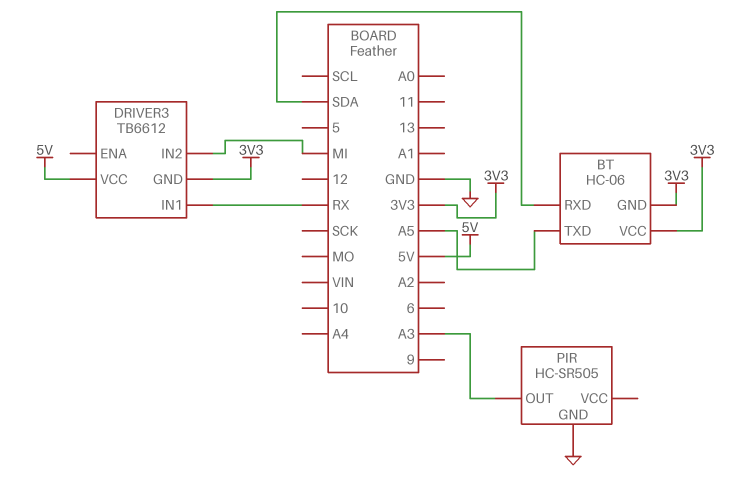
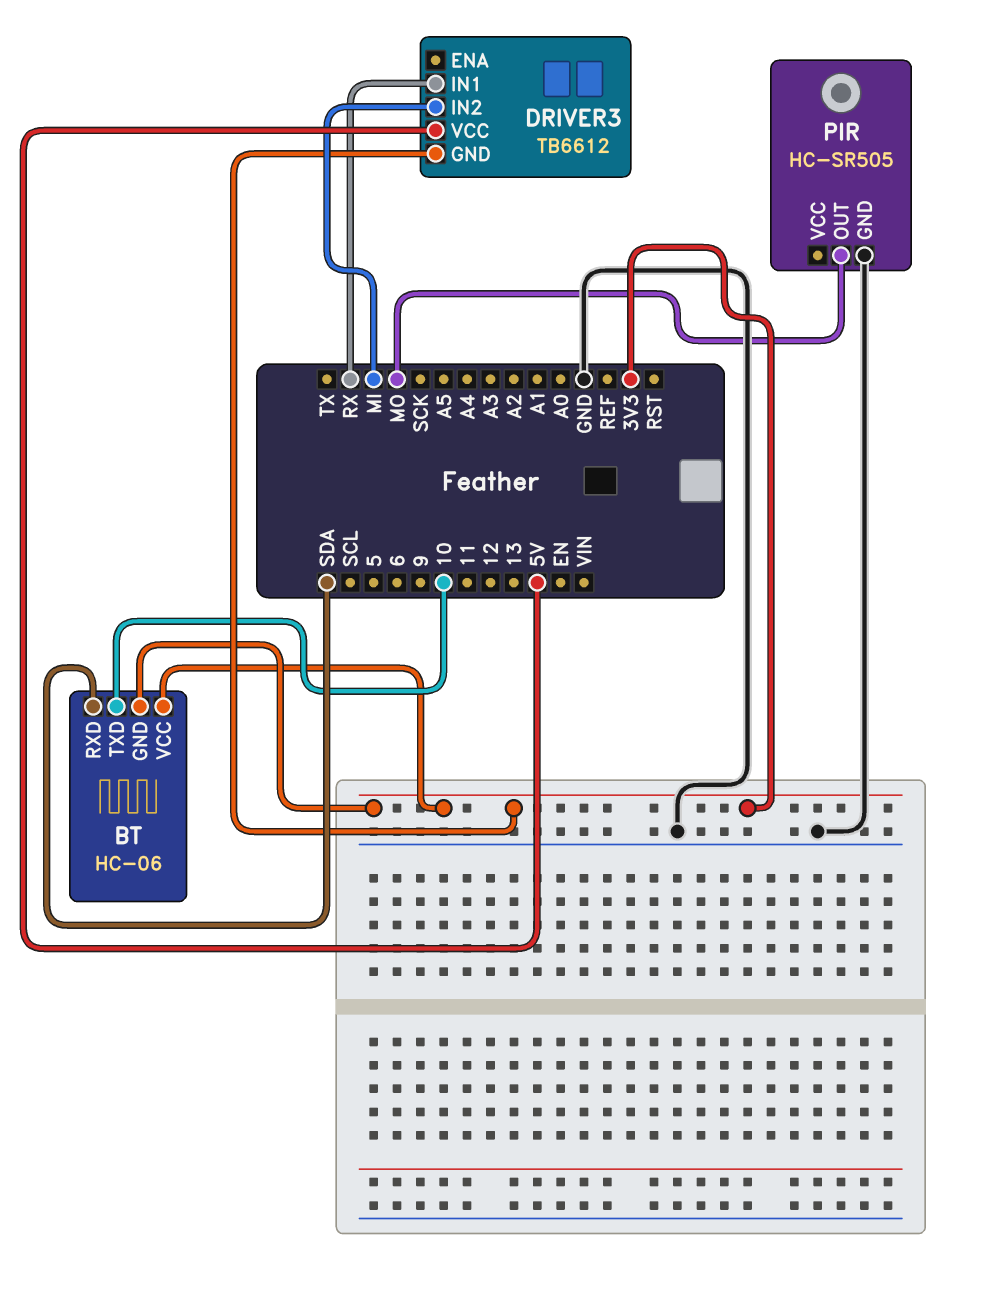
BT pin TXD: A5 -> 10
PIR pin OUT: A3 -> MO

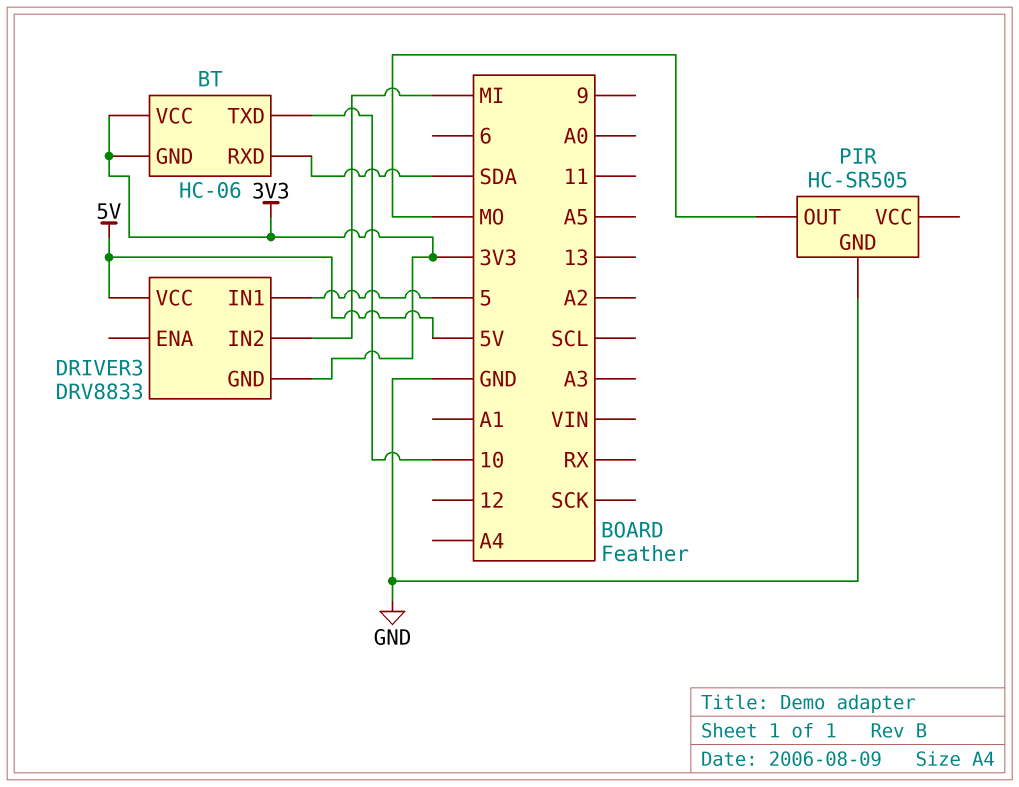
DRIVER3: TB6612 -> DRV8833
DRIVER3 pin IN1: RX -> 5

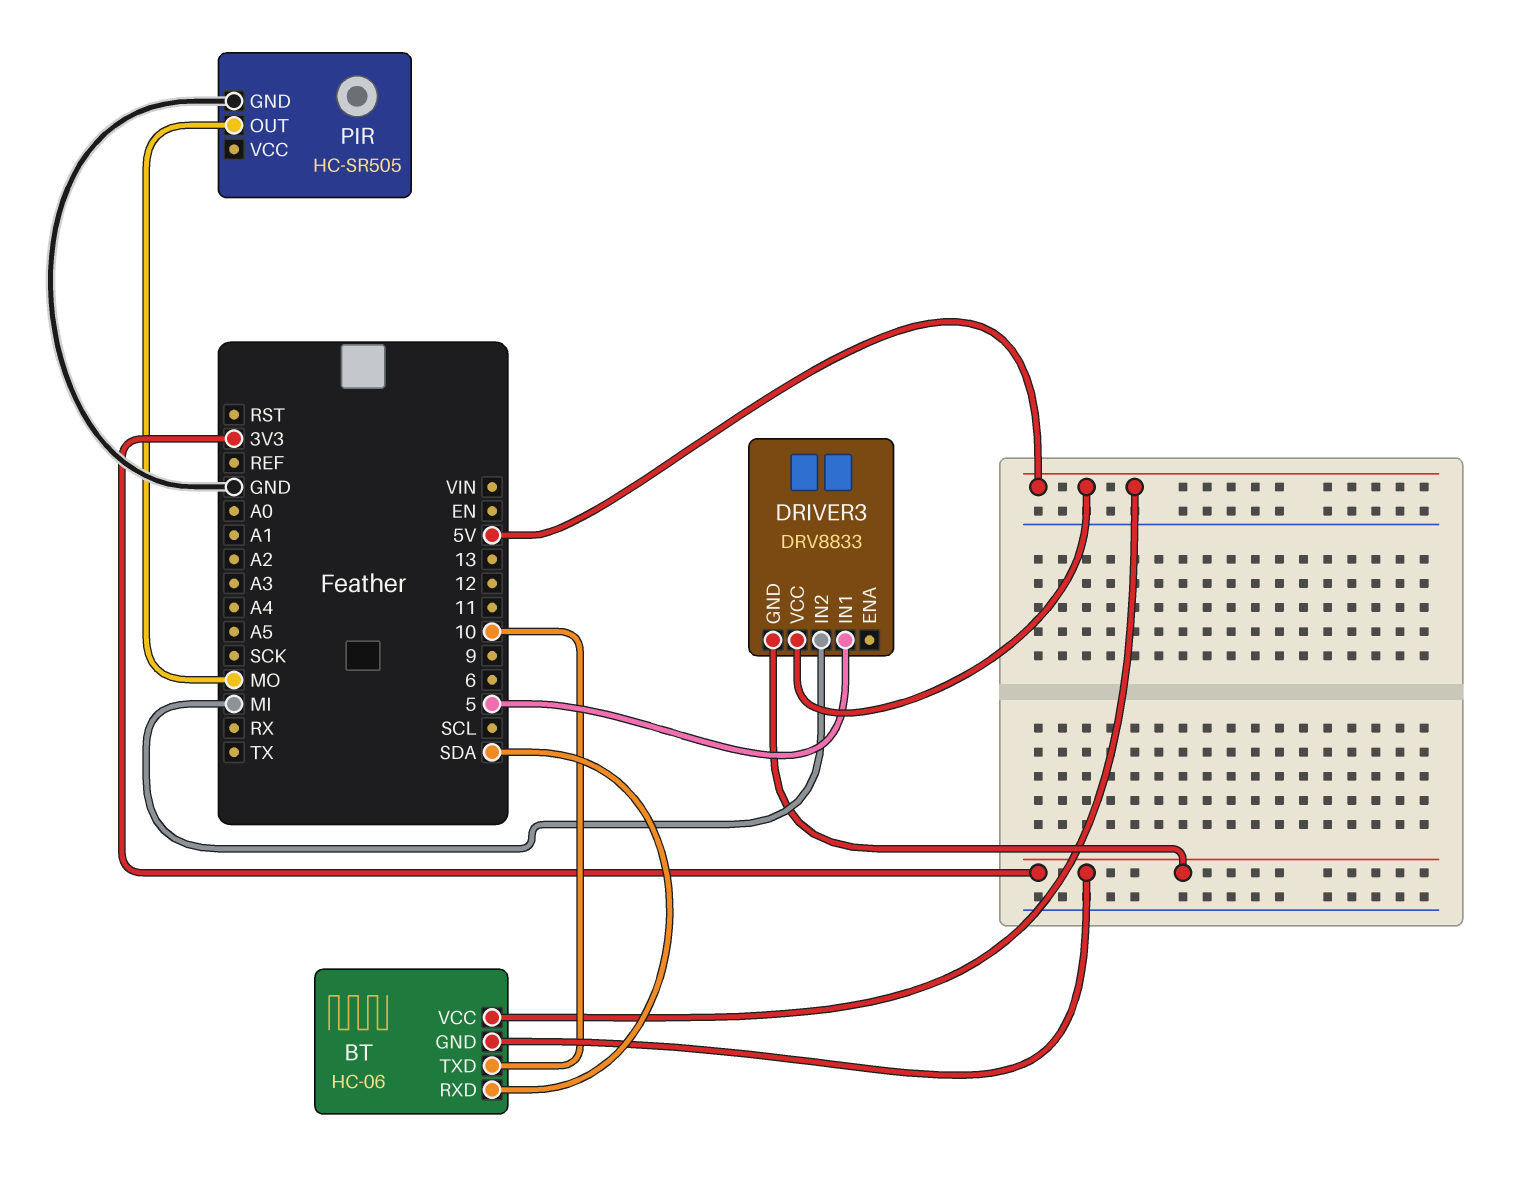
BT pin VCC: 3V3 -> 5V

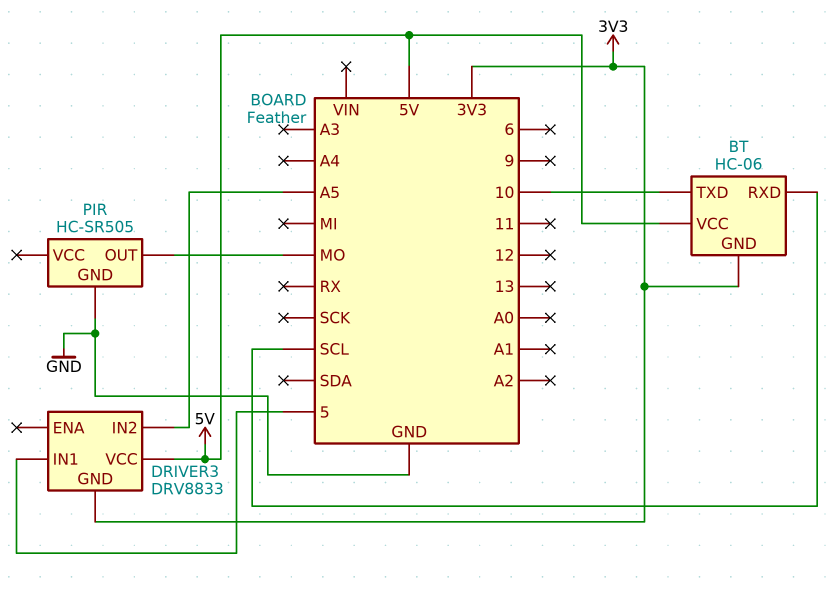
BT pin RXD: SDA -> SCL
DRIVER3 pin IN2: MI -> A5

